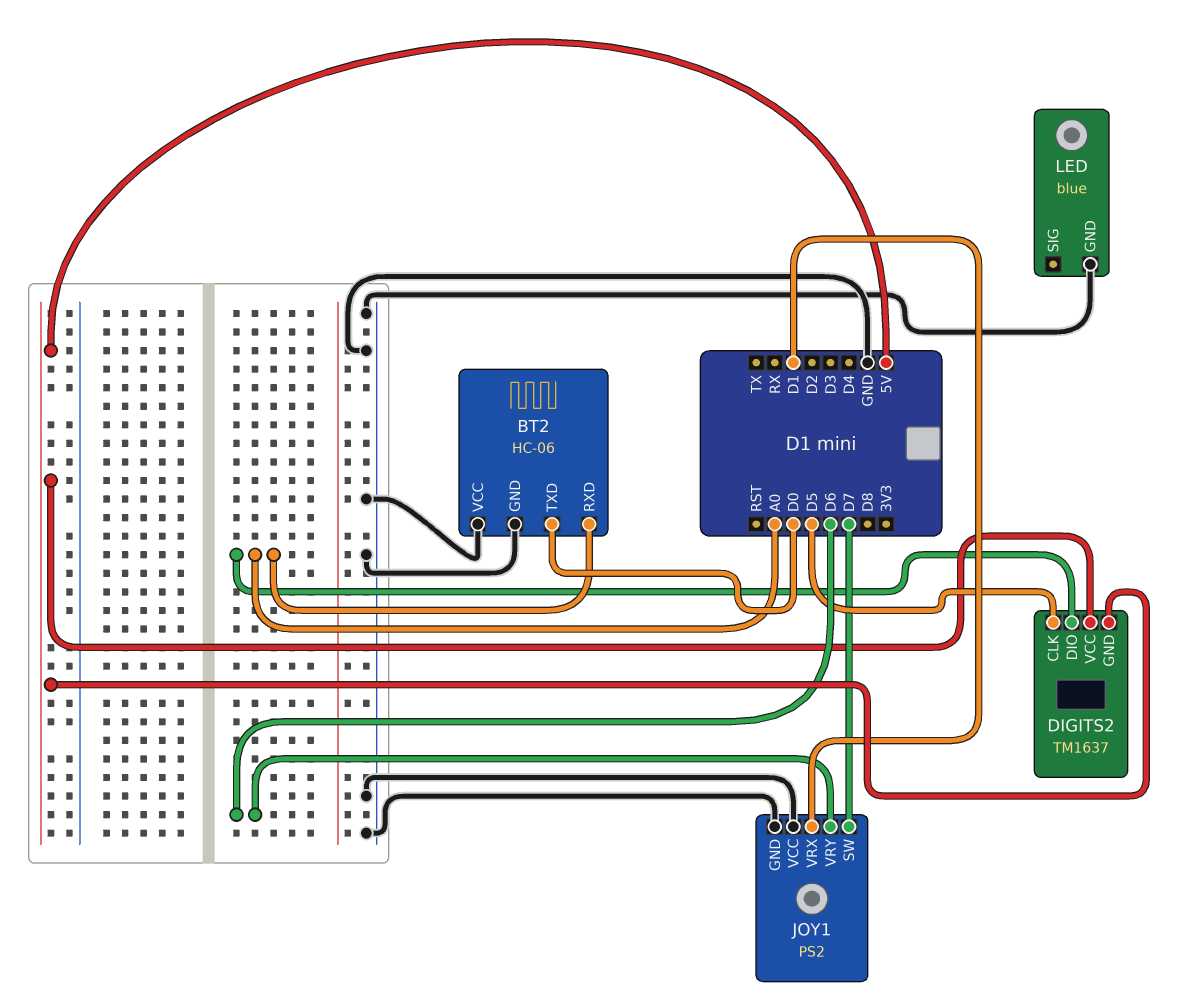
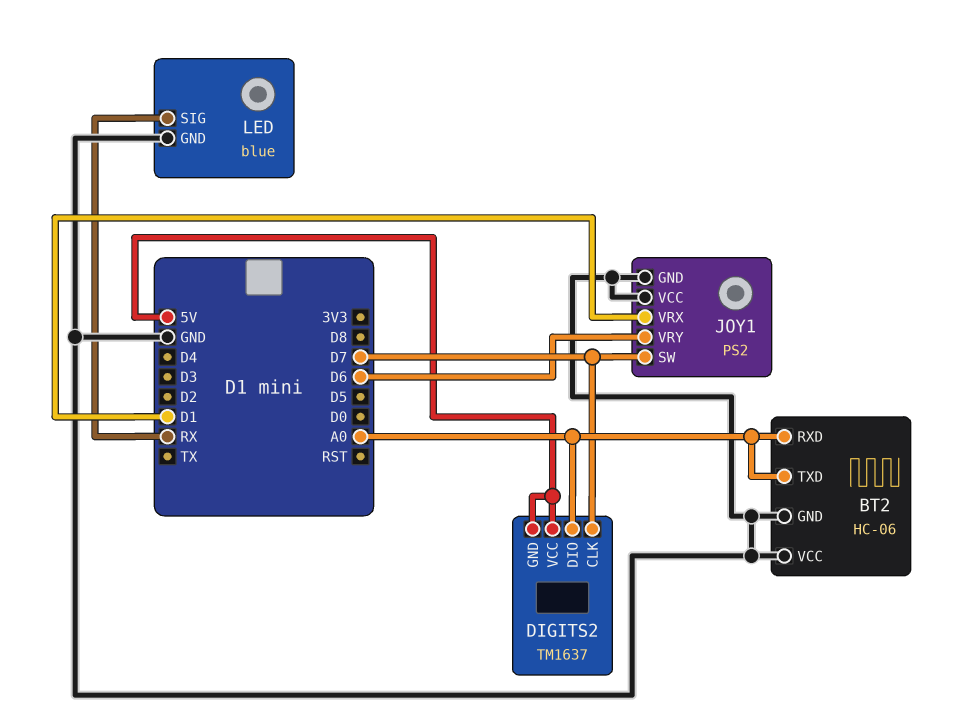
BT2 pin TXD: D0 -> A0
DIGITS2 pin CLK: D5 -> D7
LED pin SIG: none -> RX

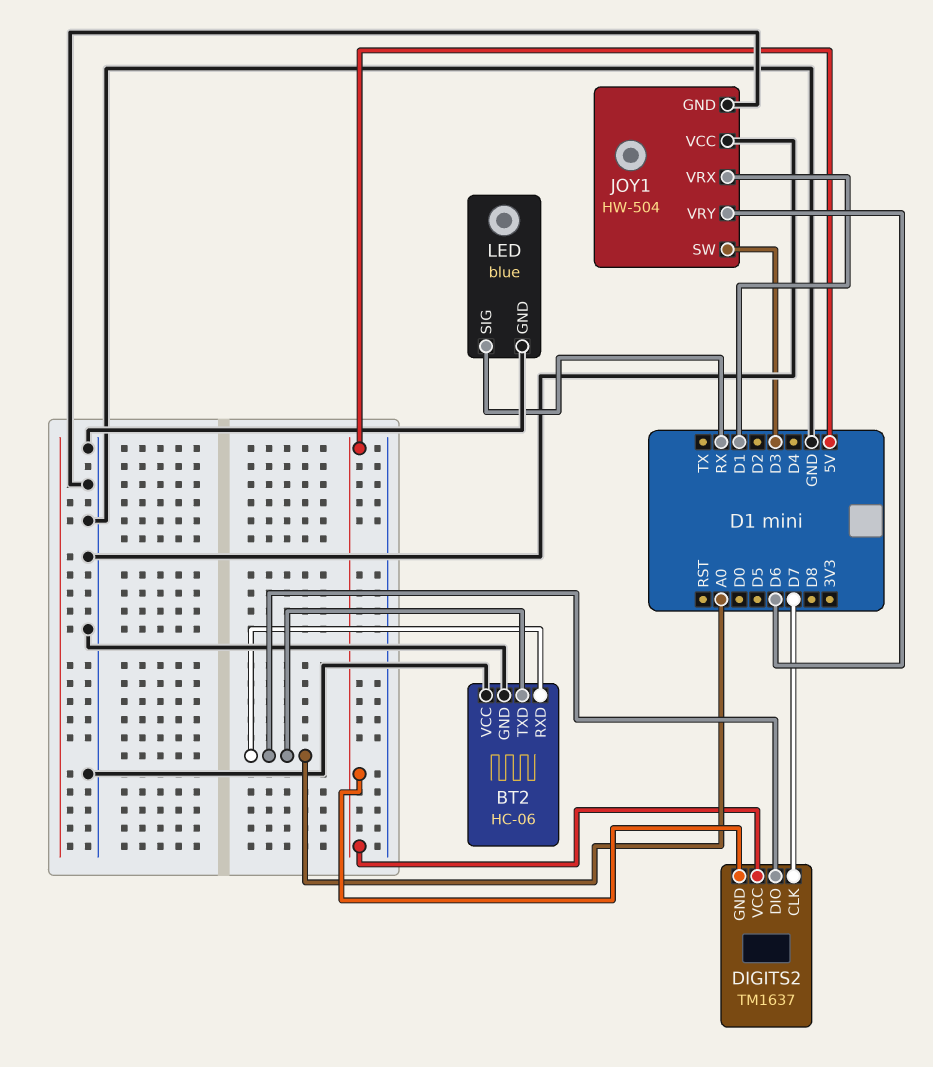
JOY1: PS2 -> HW-504
JOY1 pin SW: D7 -> D3

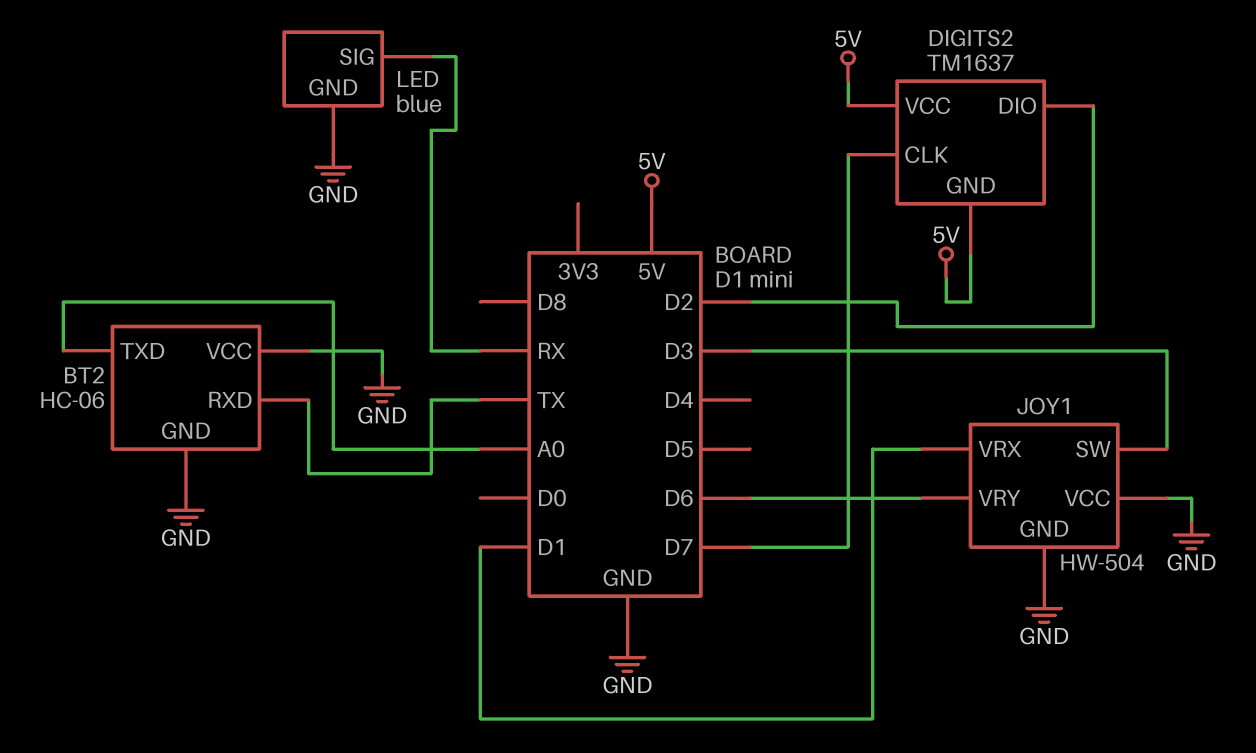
BT2 pin RXD: A0 -> TX
DIGITS2 pin DIO: A0 -> D2

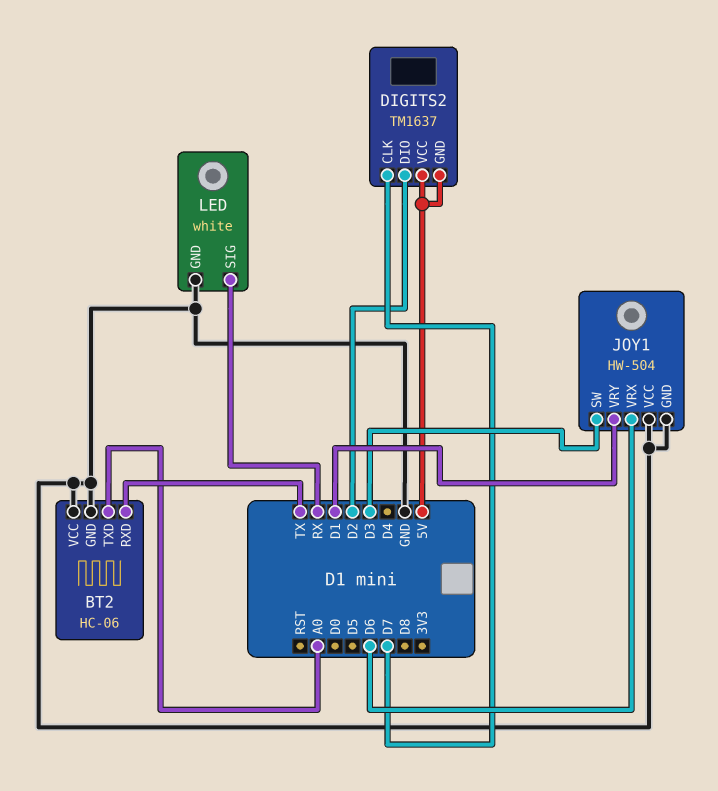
JOY1 pin VRX: D1 -> D6
JOY1 pin VRY: D6 -> D1
LED: blue -> white

